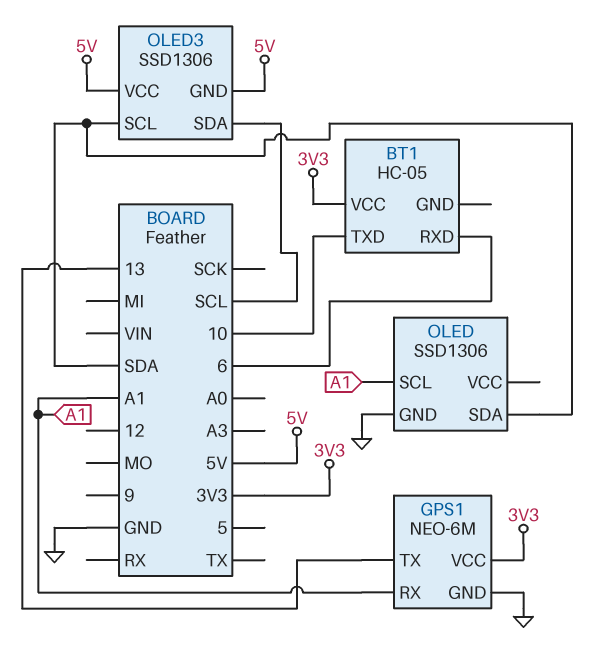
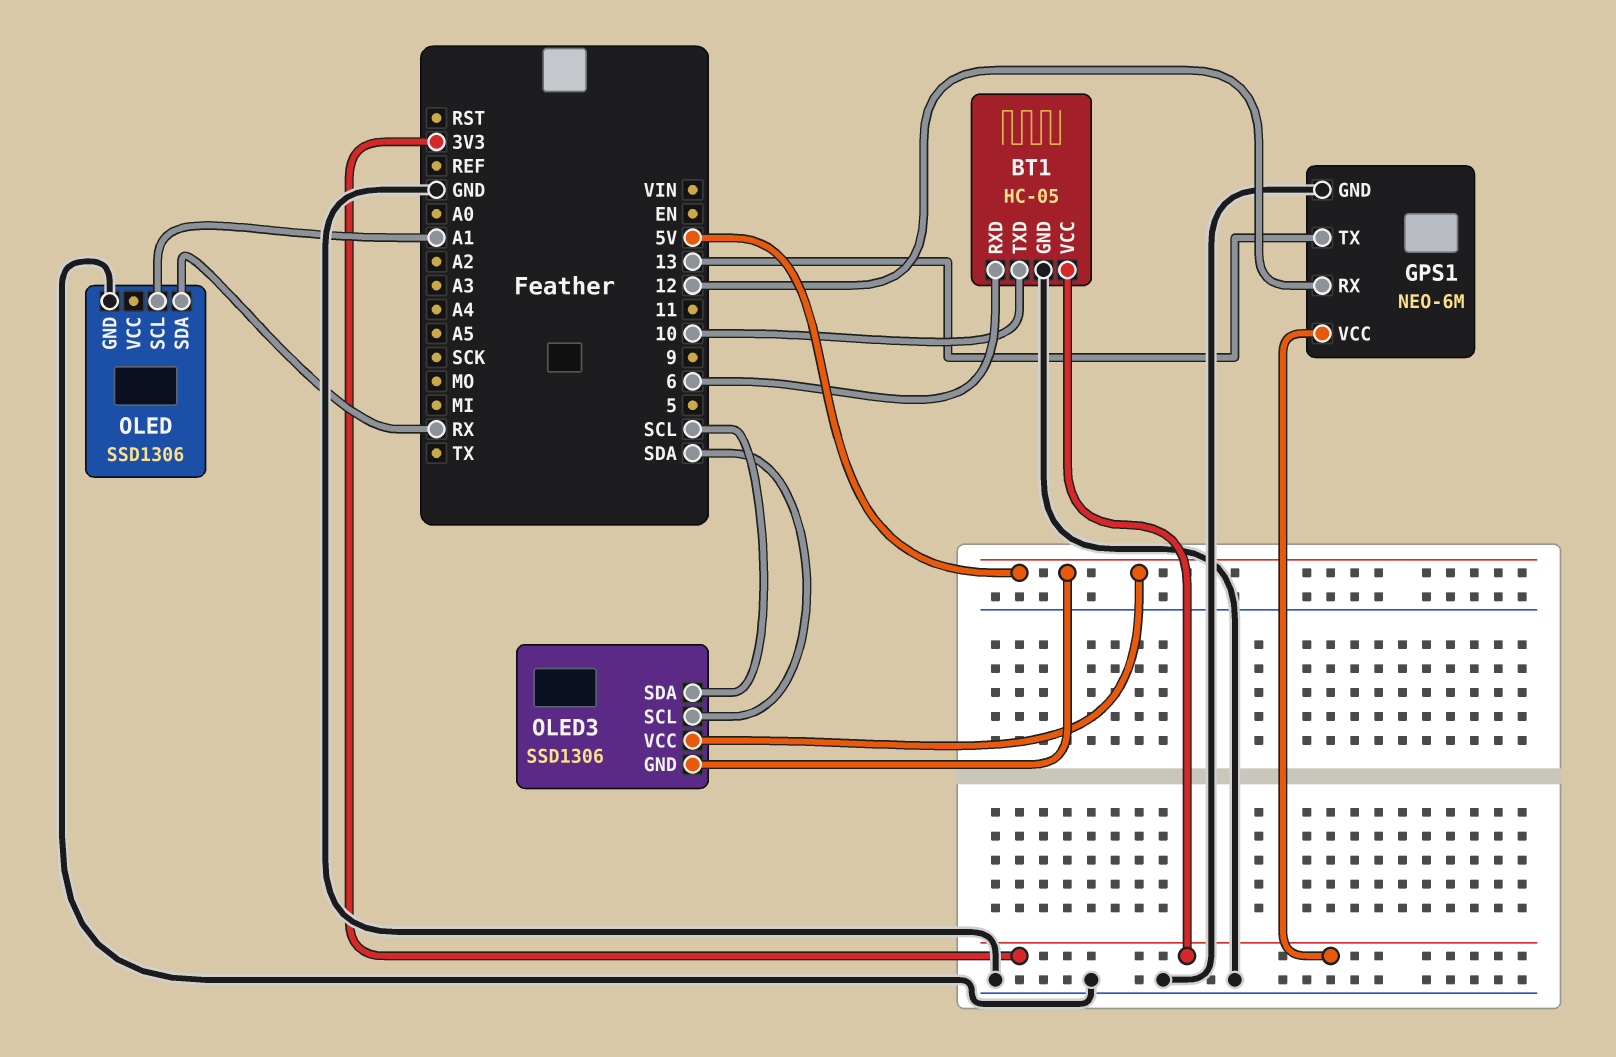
BT1 pin GND: none -> GND
GPS1 pin RX: A1 -> 12
OLED pin SDA: SDA -> RX

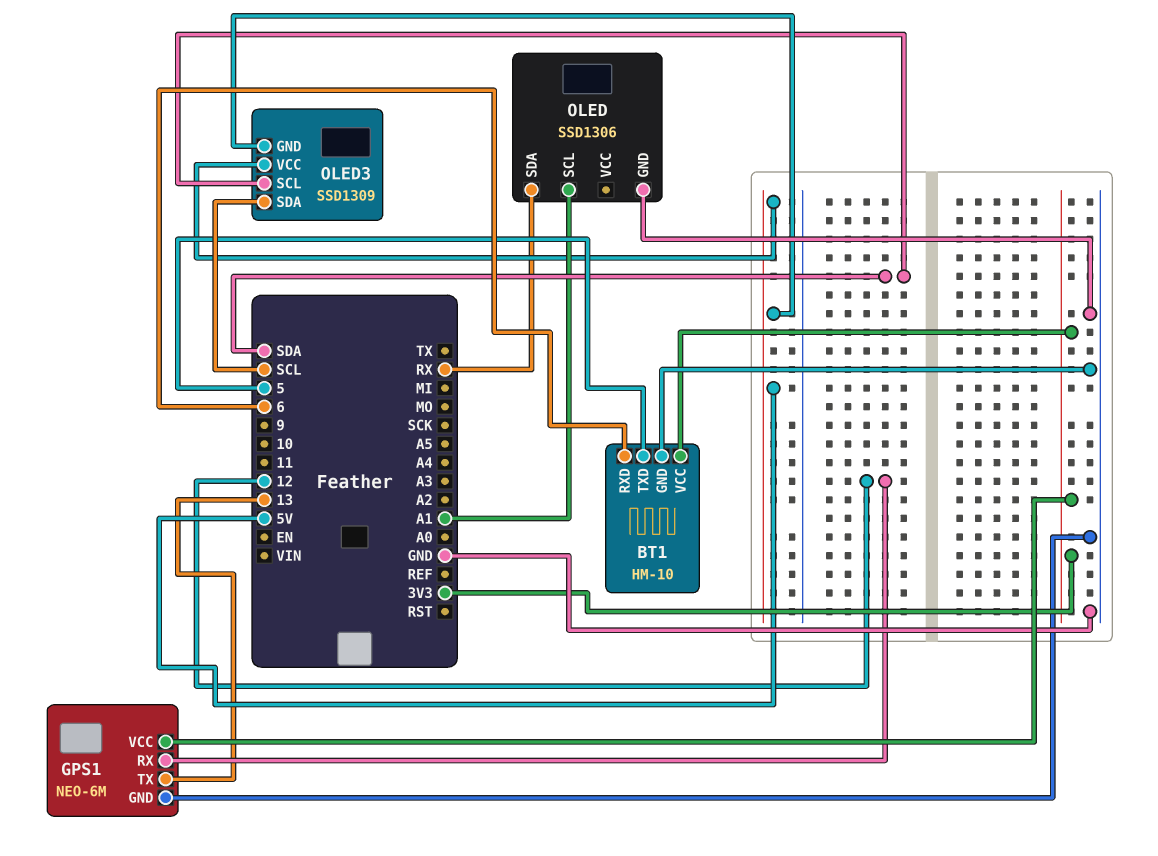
BT1: HC-05 -> HM-10
BT1 pin TXD: 10 -> 5
OLED3: SSD1306 -> SSD1309

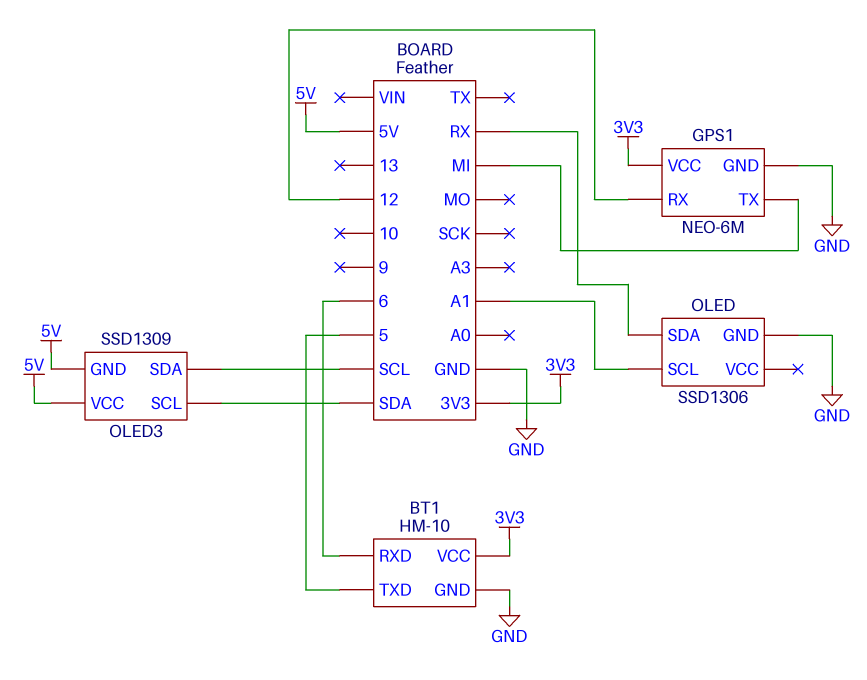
GPS1 pin TX: 13 -> MI

